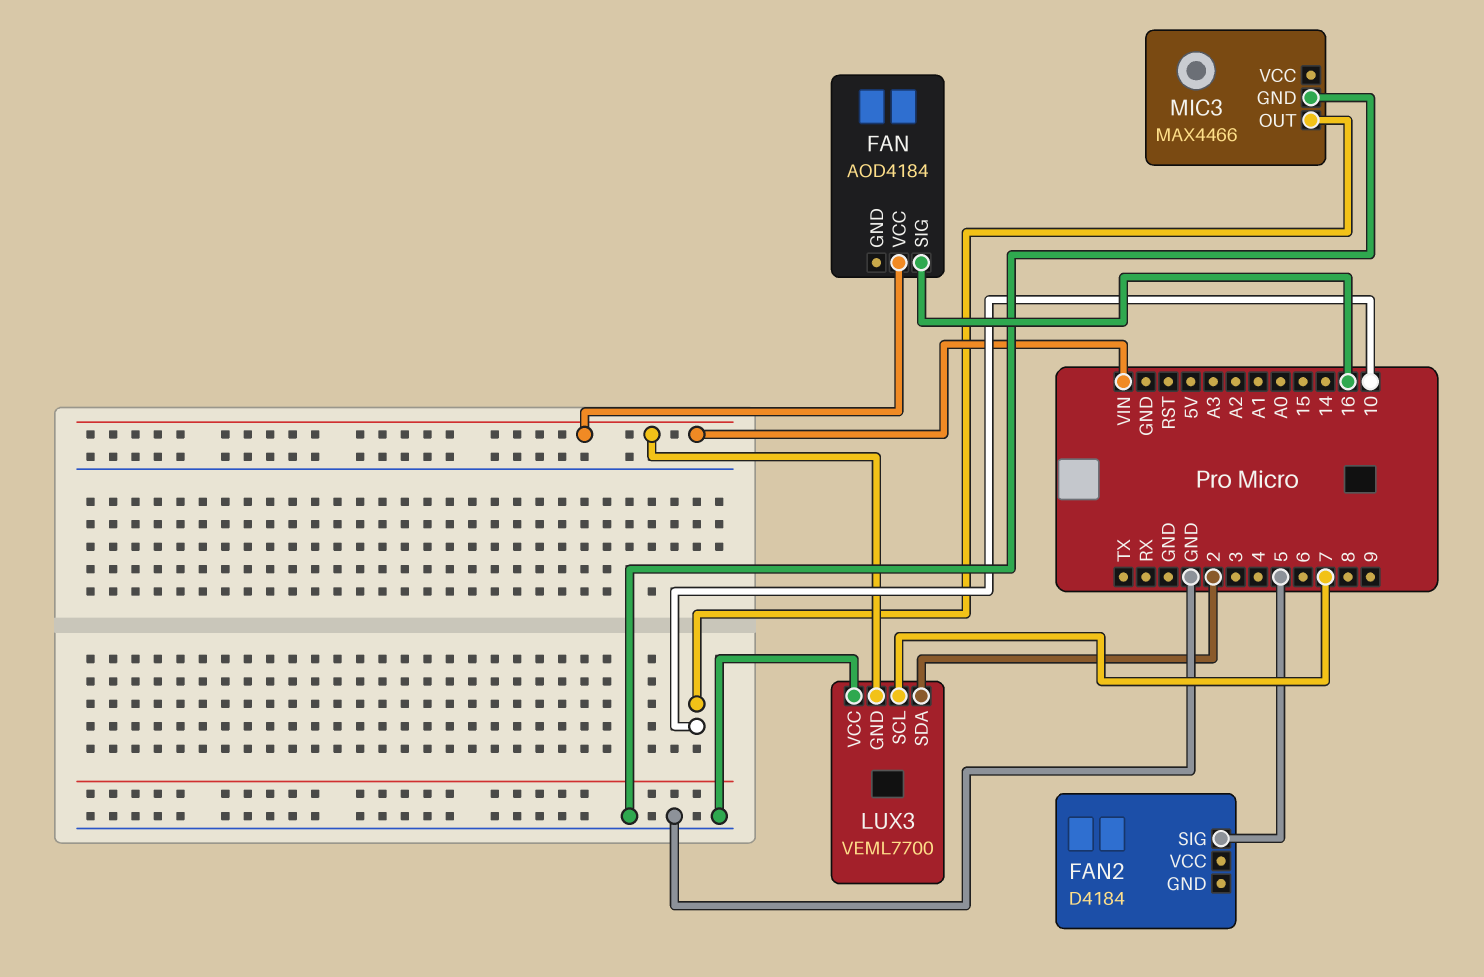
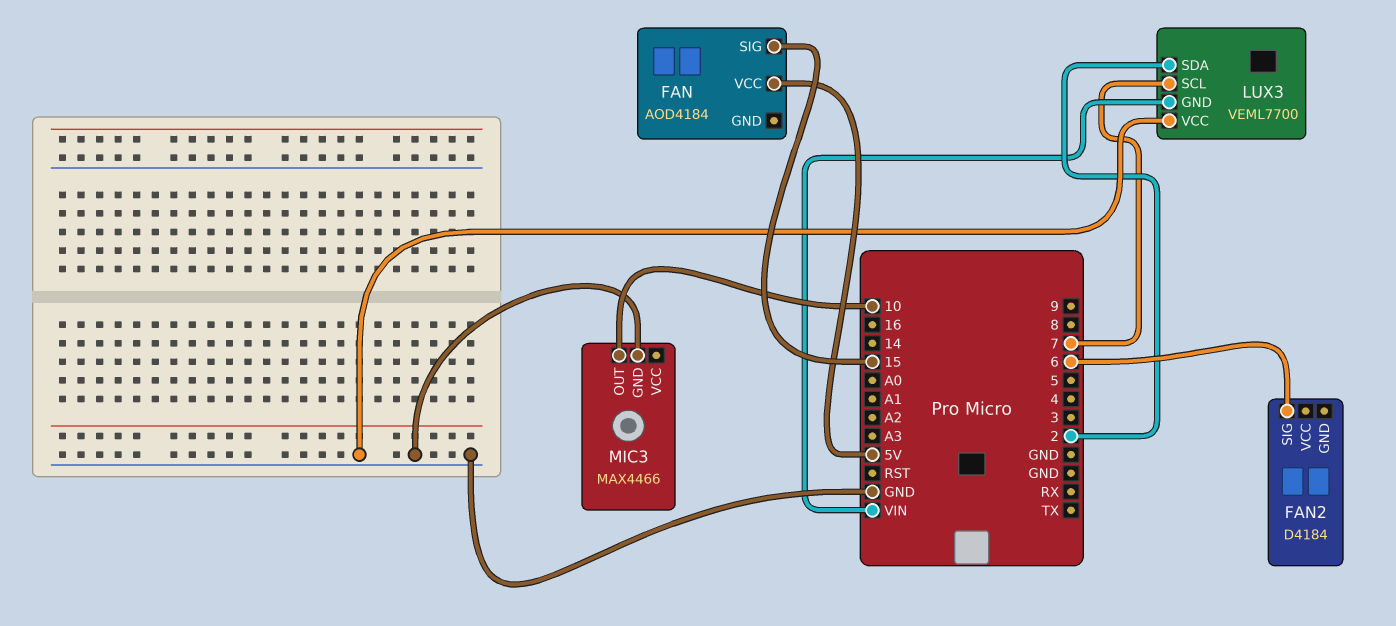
FAN pin SIG: 16 -> 15
FAN pin VCC: VIN -> 5V
FAN2 pin SIG: 5 -> 6

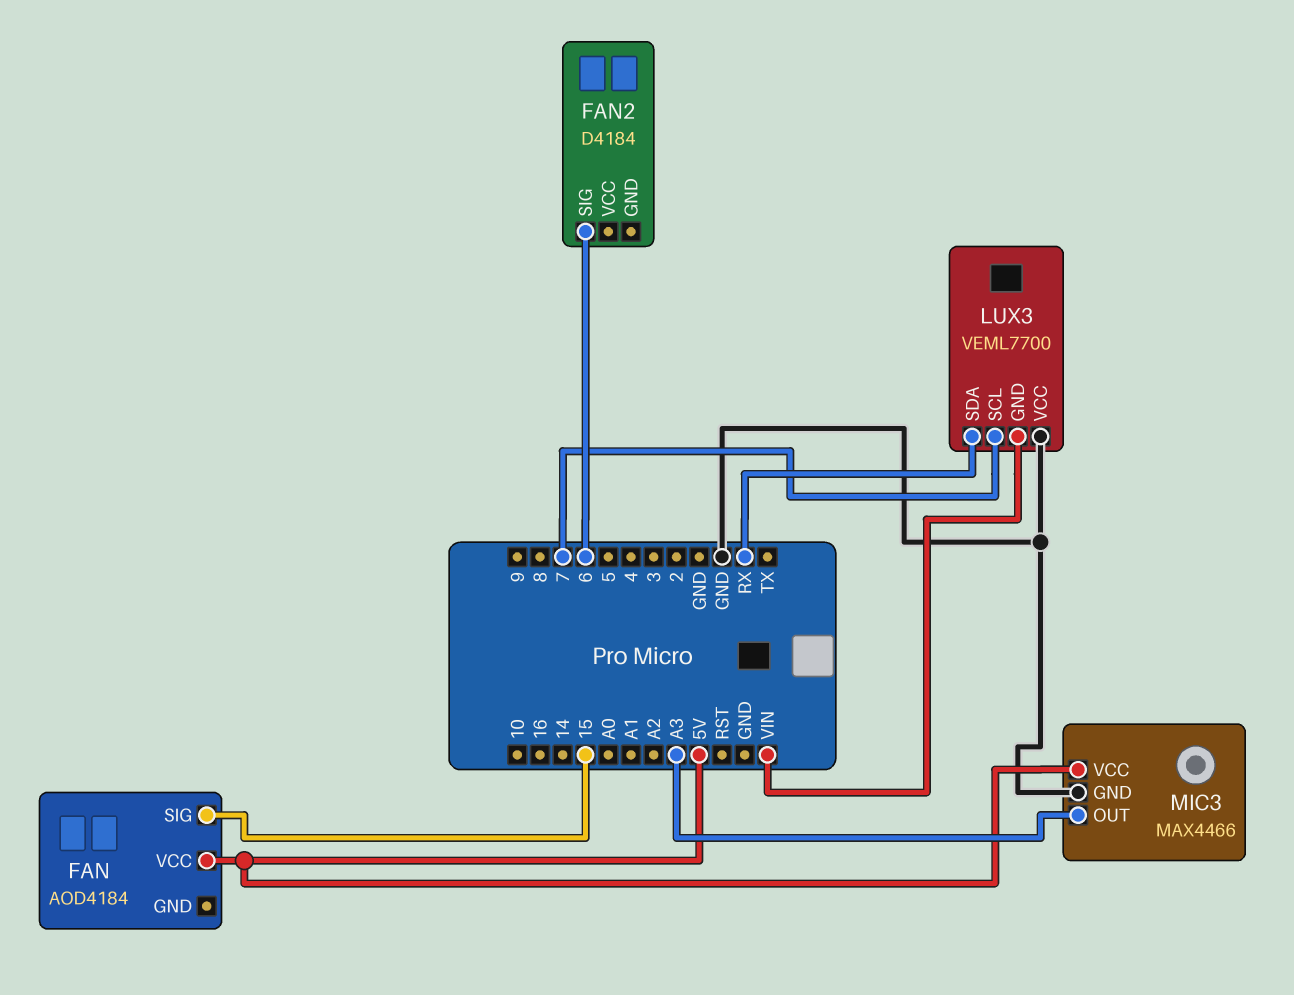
LUX3 pin SDA: 2 -> RX
MIC3 pin OUT: 10 -> A3
MIC3 pin VCC: none -> 5V

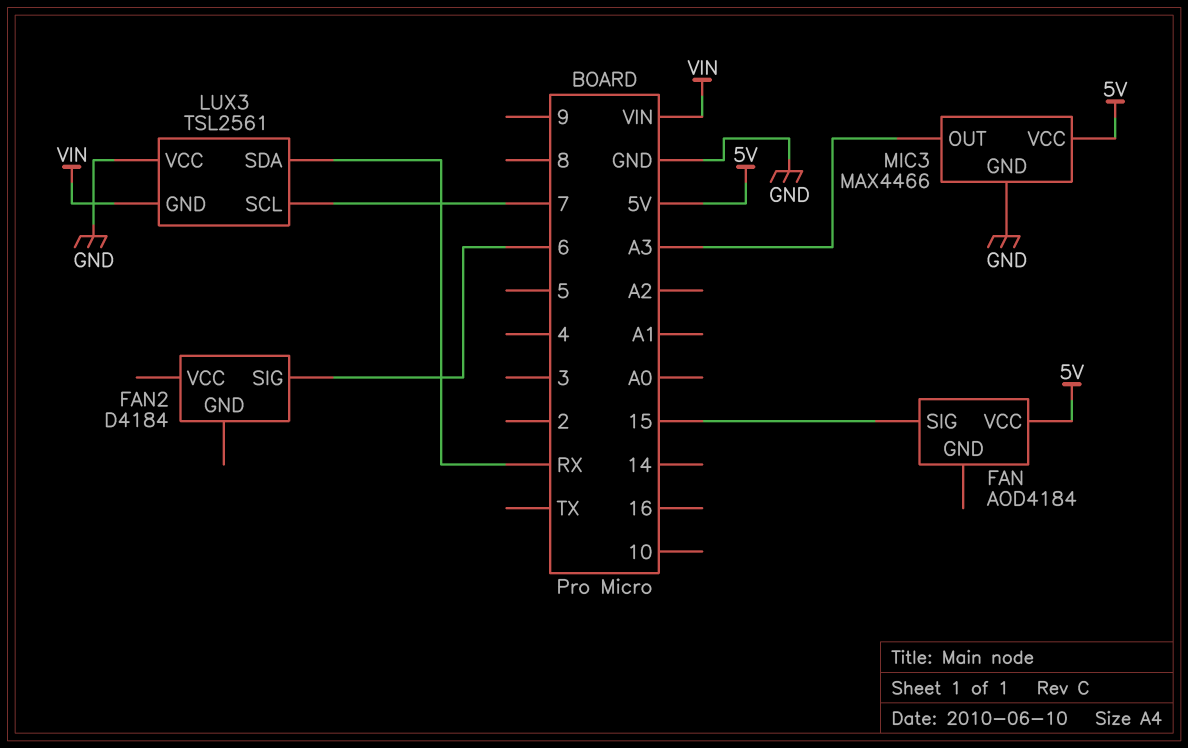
LUX3: VEML7700 -> TSL2561

